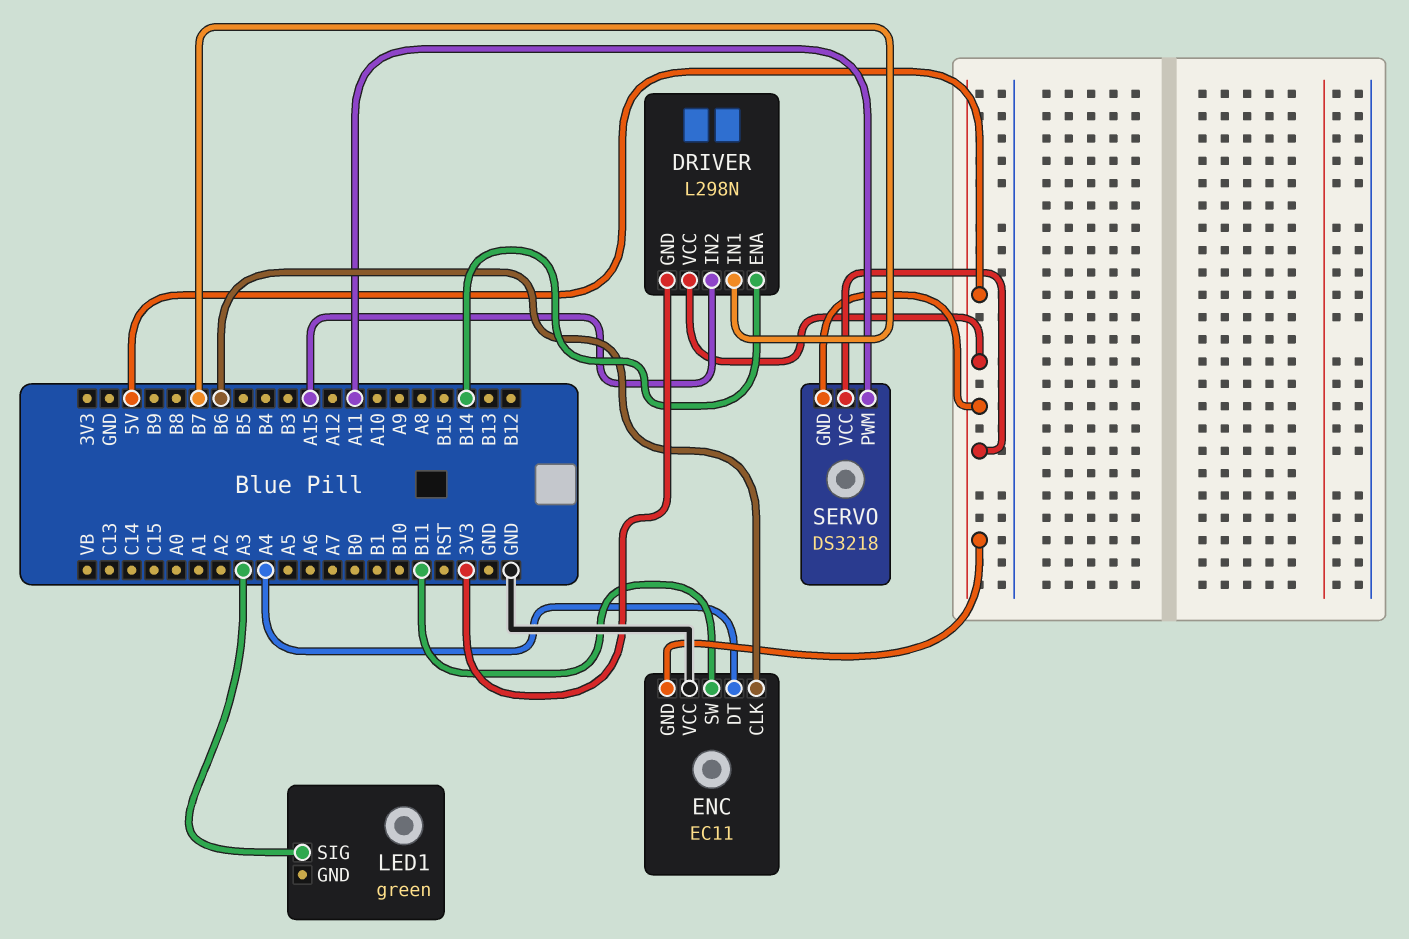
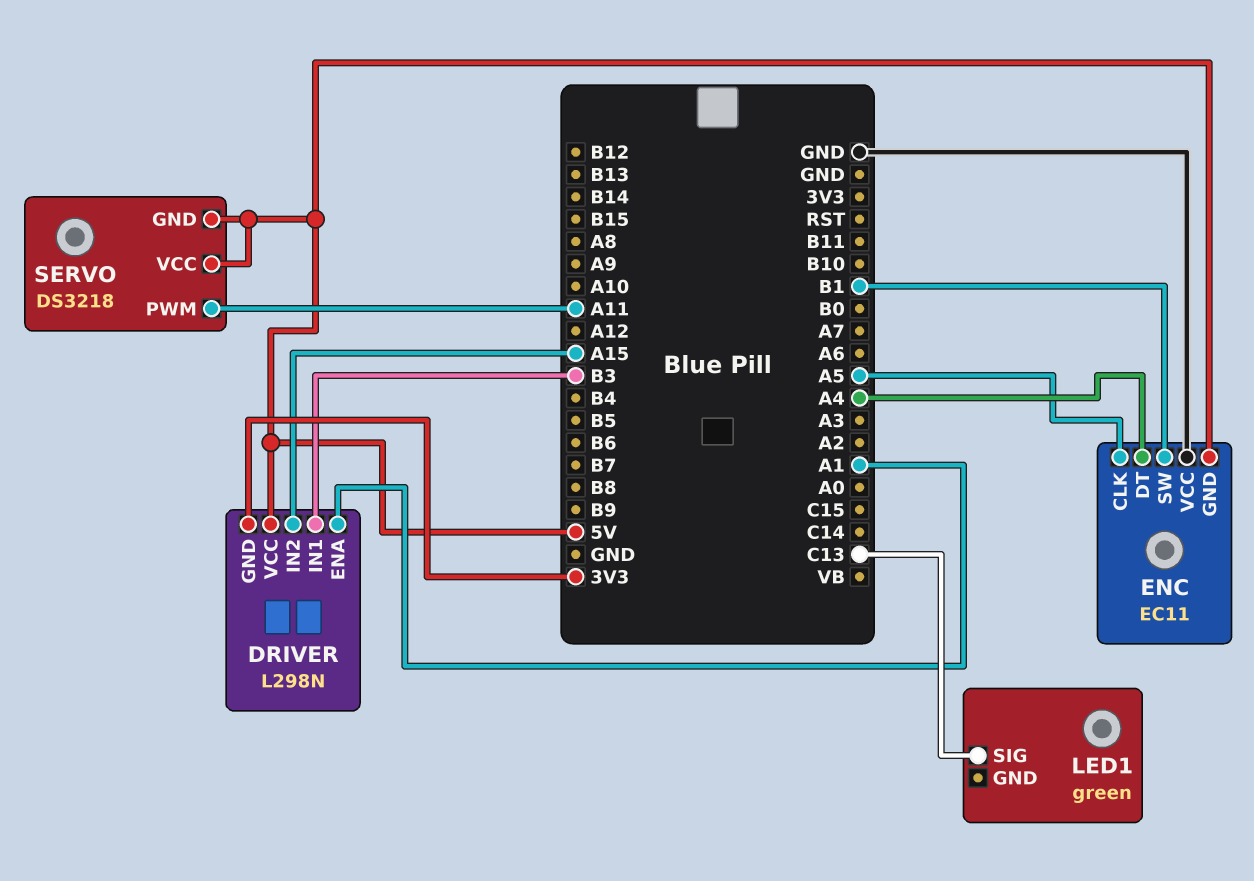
DRIVER pin ENA: B14 -> A1
DRIVER pin IN1: B7 -> B3
ENC pin CLK: B6 -> A5
ENC pin SW: B11 -> B1
LED1 pin SIG: A3 -> C13

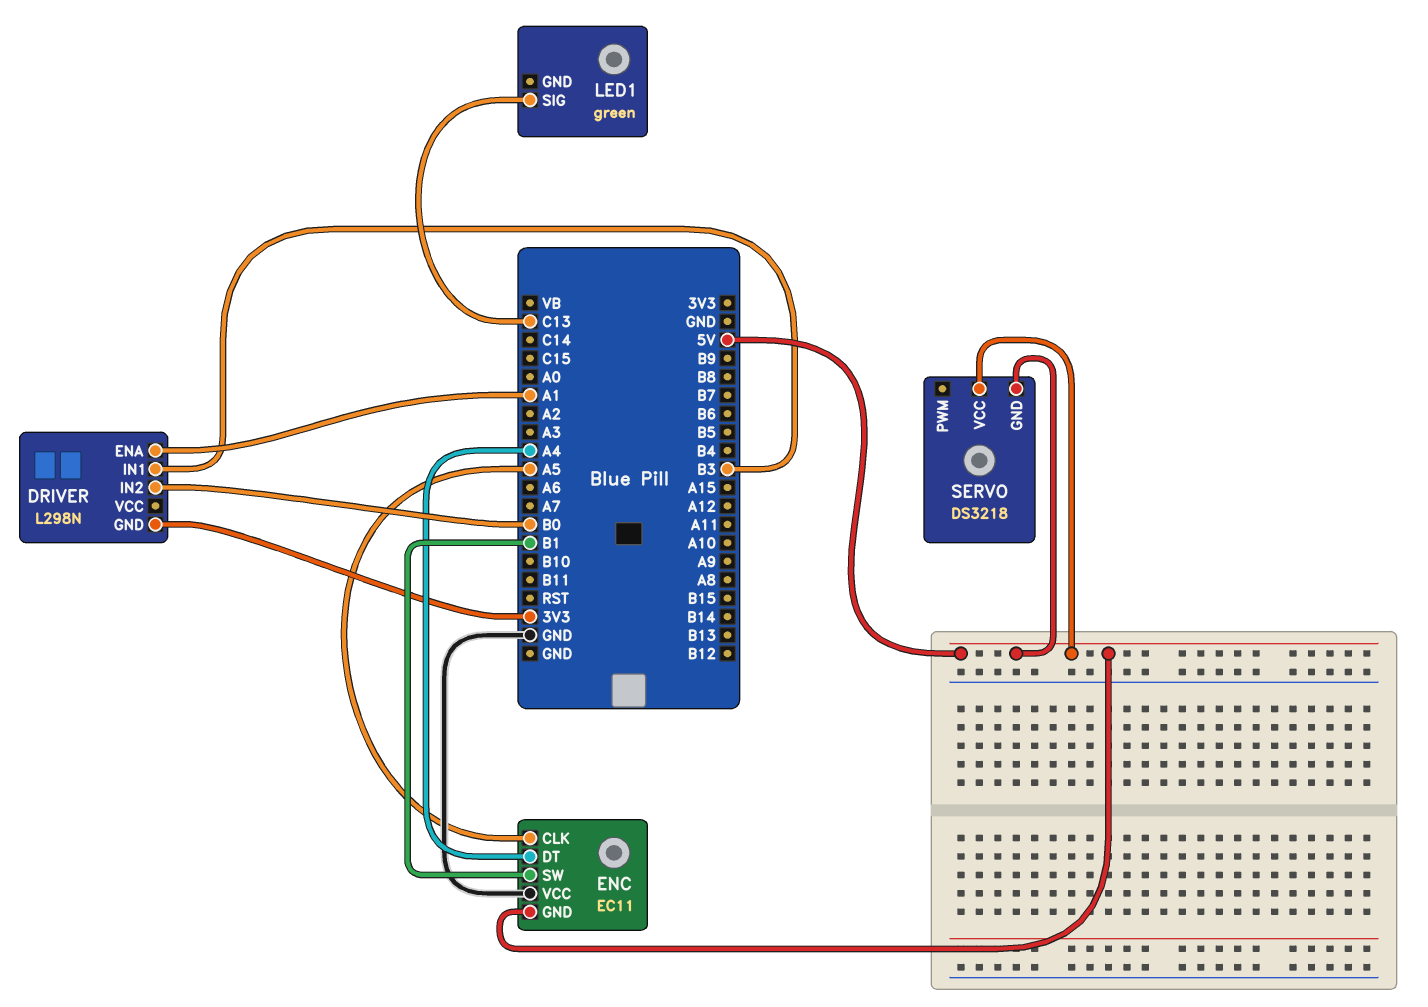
DRIVER pin IN2: A15 -> B0
DRIVER pin VCC: 5V -> none
SERVO pin PWM: A11 -> none

